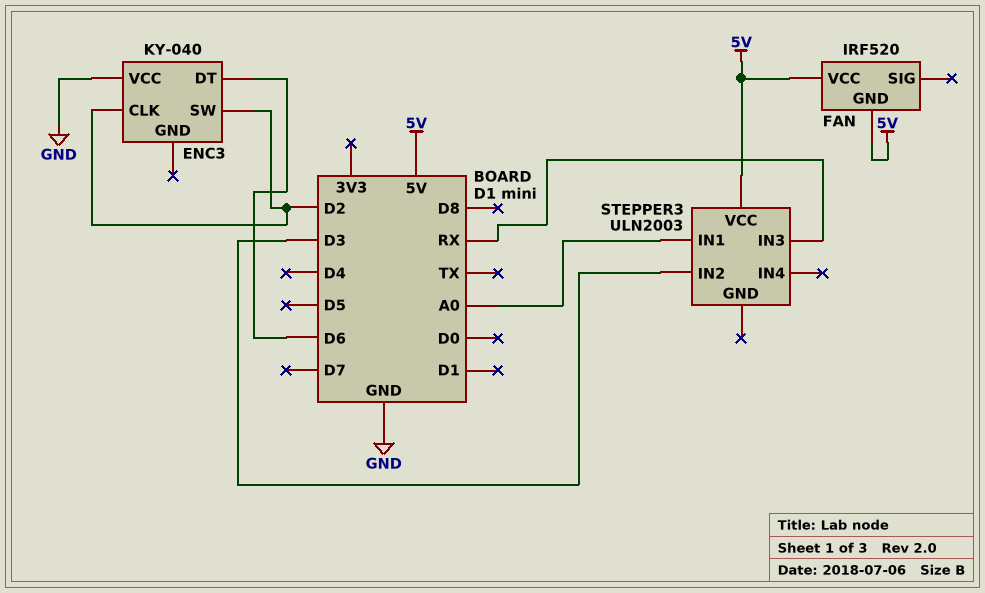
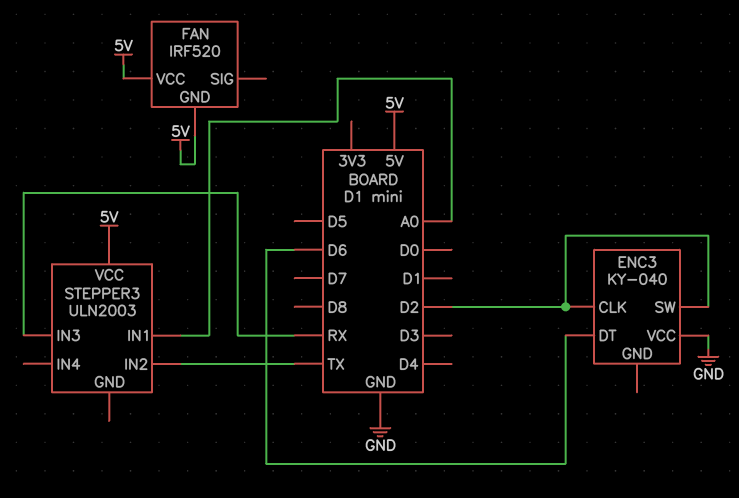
STEPPER3 pin IN2: D3 -> TX

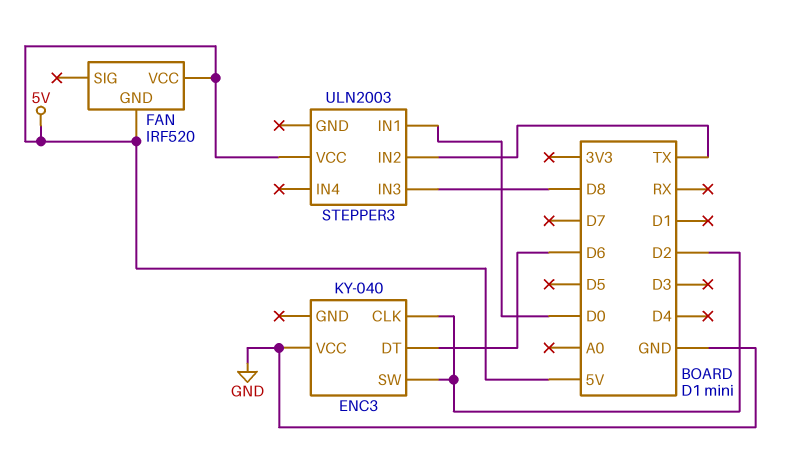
STEPPER3 pin IN1: A0 -> D0
STEPPER3 pin IN3: RX -> D8

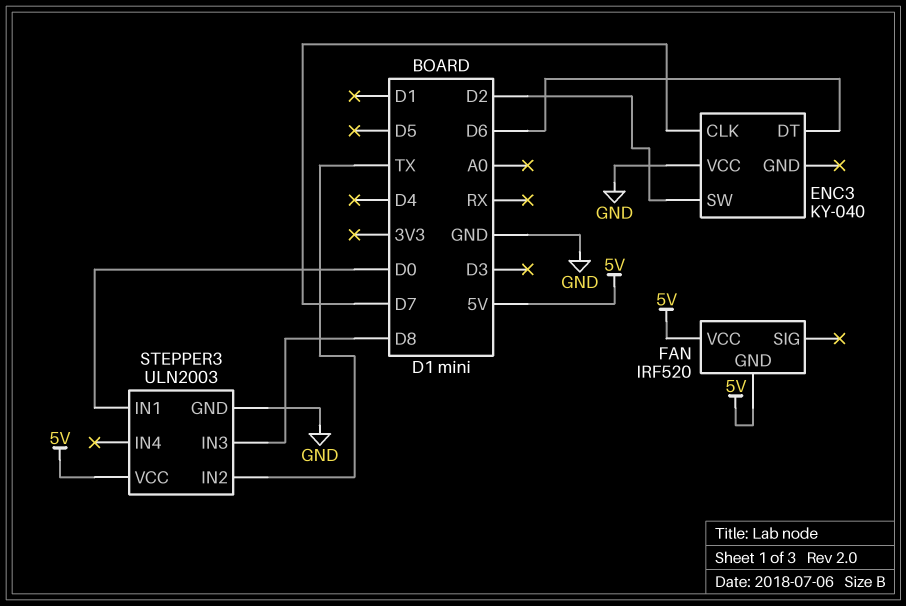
ENC3 pin CLK: D2 -> D7
STEPPER3 pin GND: none -> GND

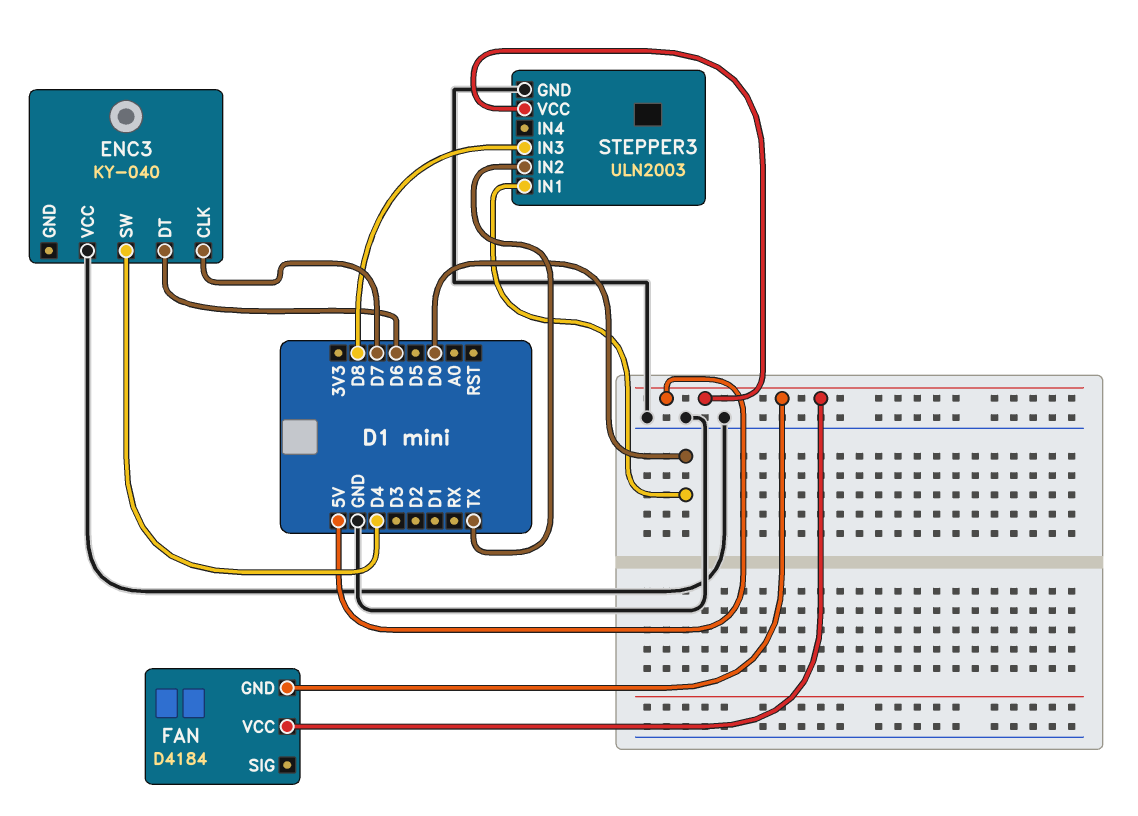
ENC3 pin SW: D2 -> D4
FAN: IRF520 -> D4184

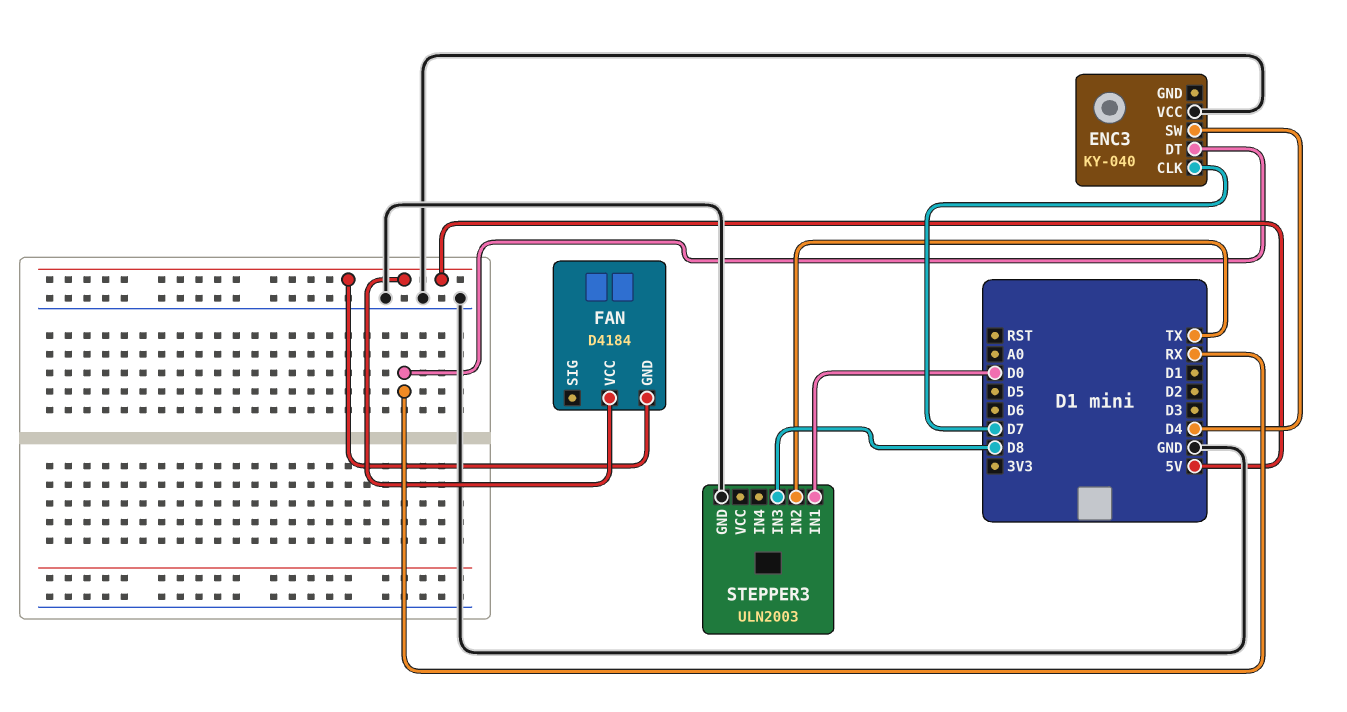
ENC3 pin DT: D6 -> RX
STEPPER3 pin VCC: 5V -> none

